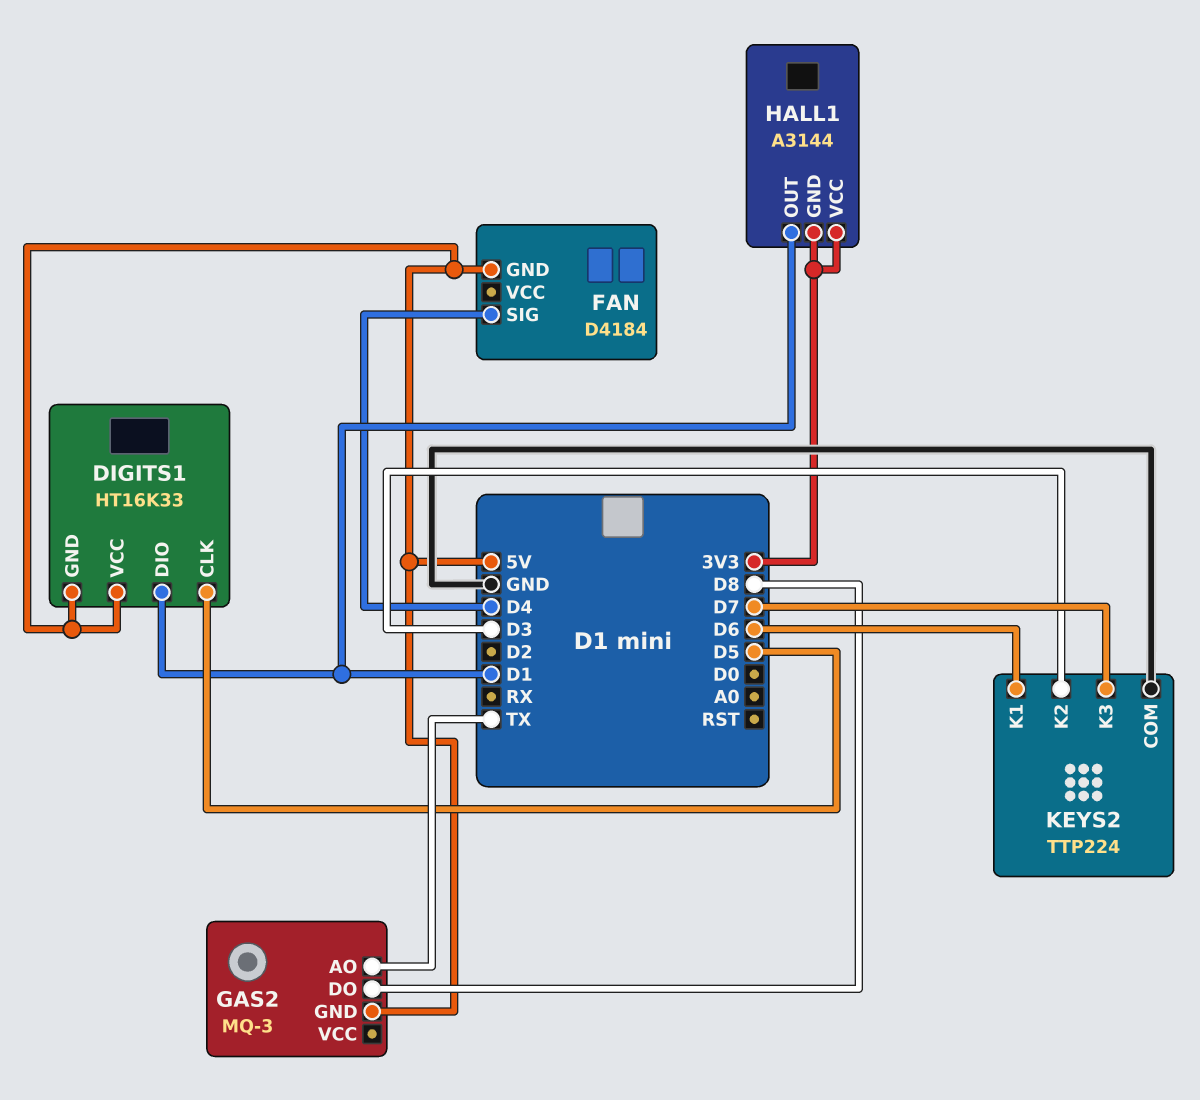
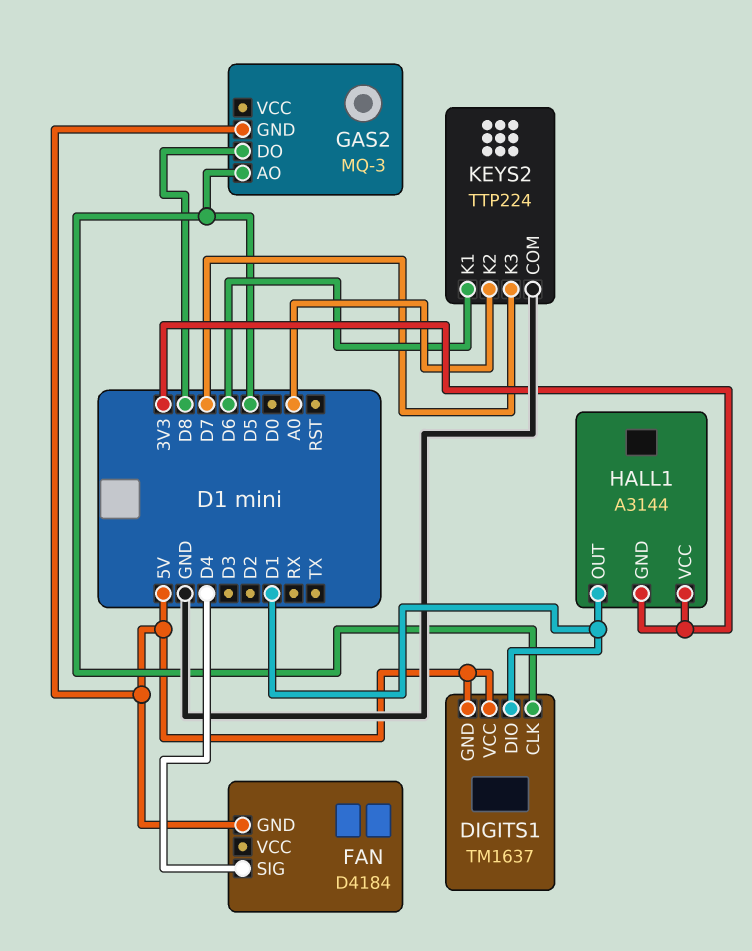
DIGITS1: HT16K33 -> TM1637
GAS2 pin AO: TX -> D5
KEYS2 pin K2: D3 -> A0

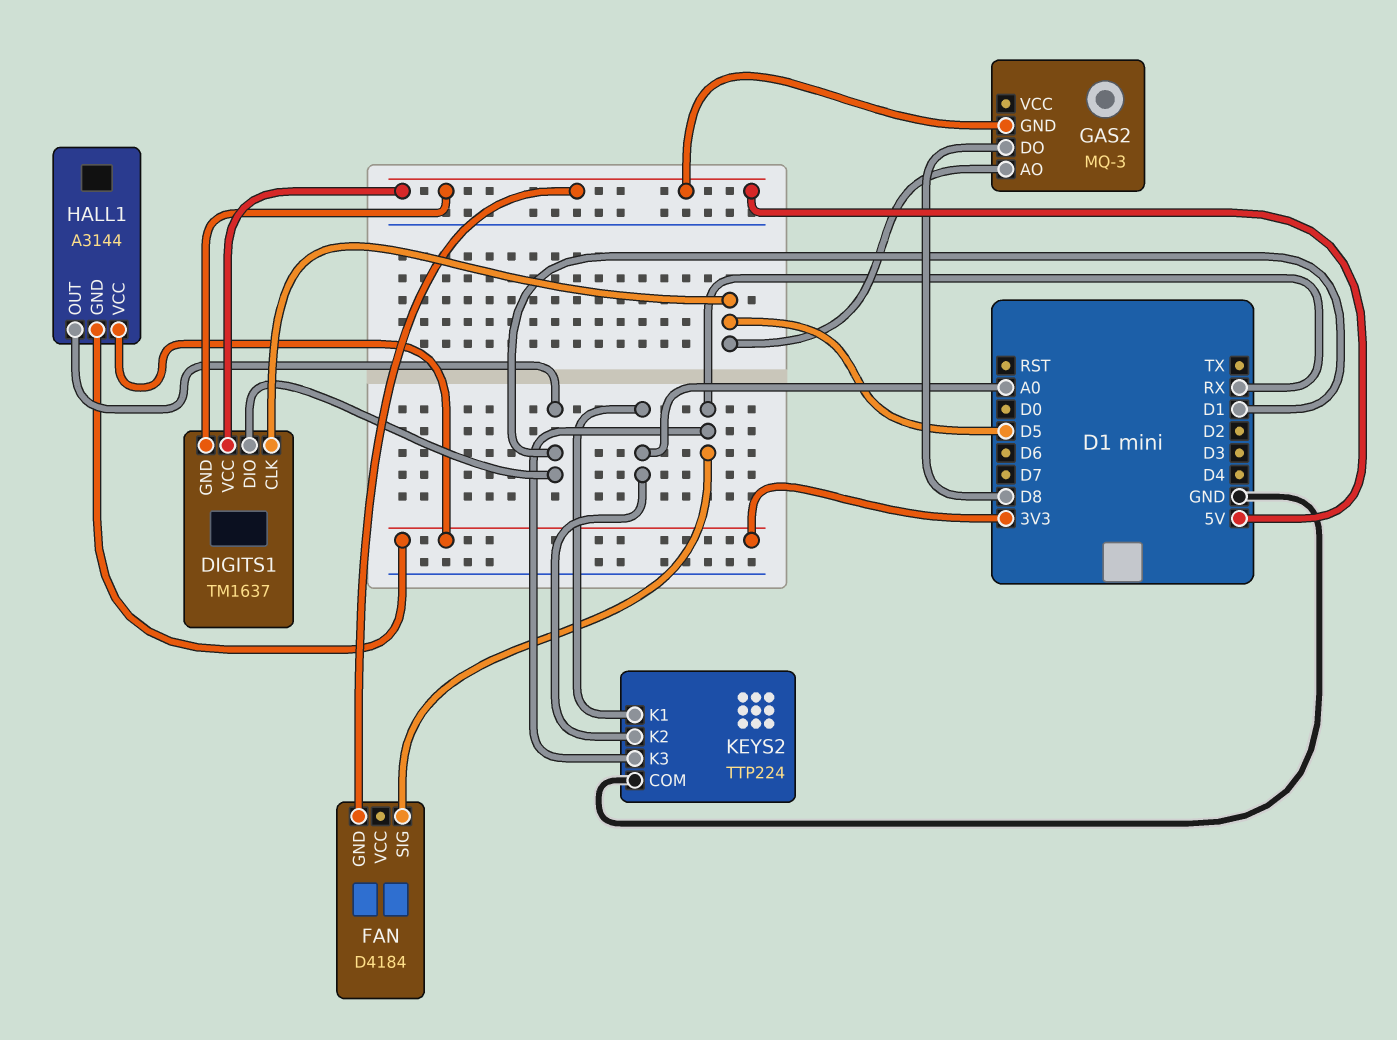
FAN pin SIG: D4 -> RX
KEYS2 pin K1: D6 -> A0
KEYS2 pin K3: D7 -> RX

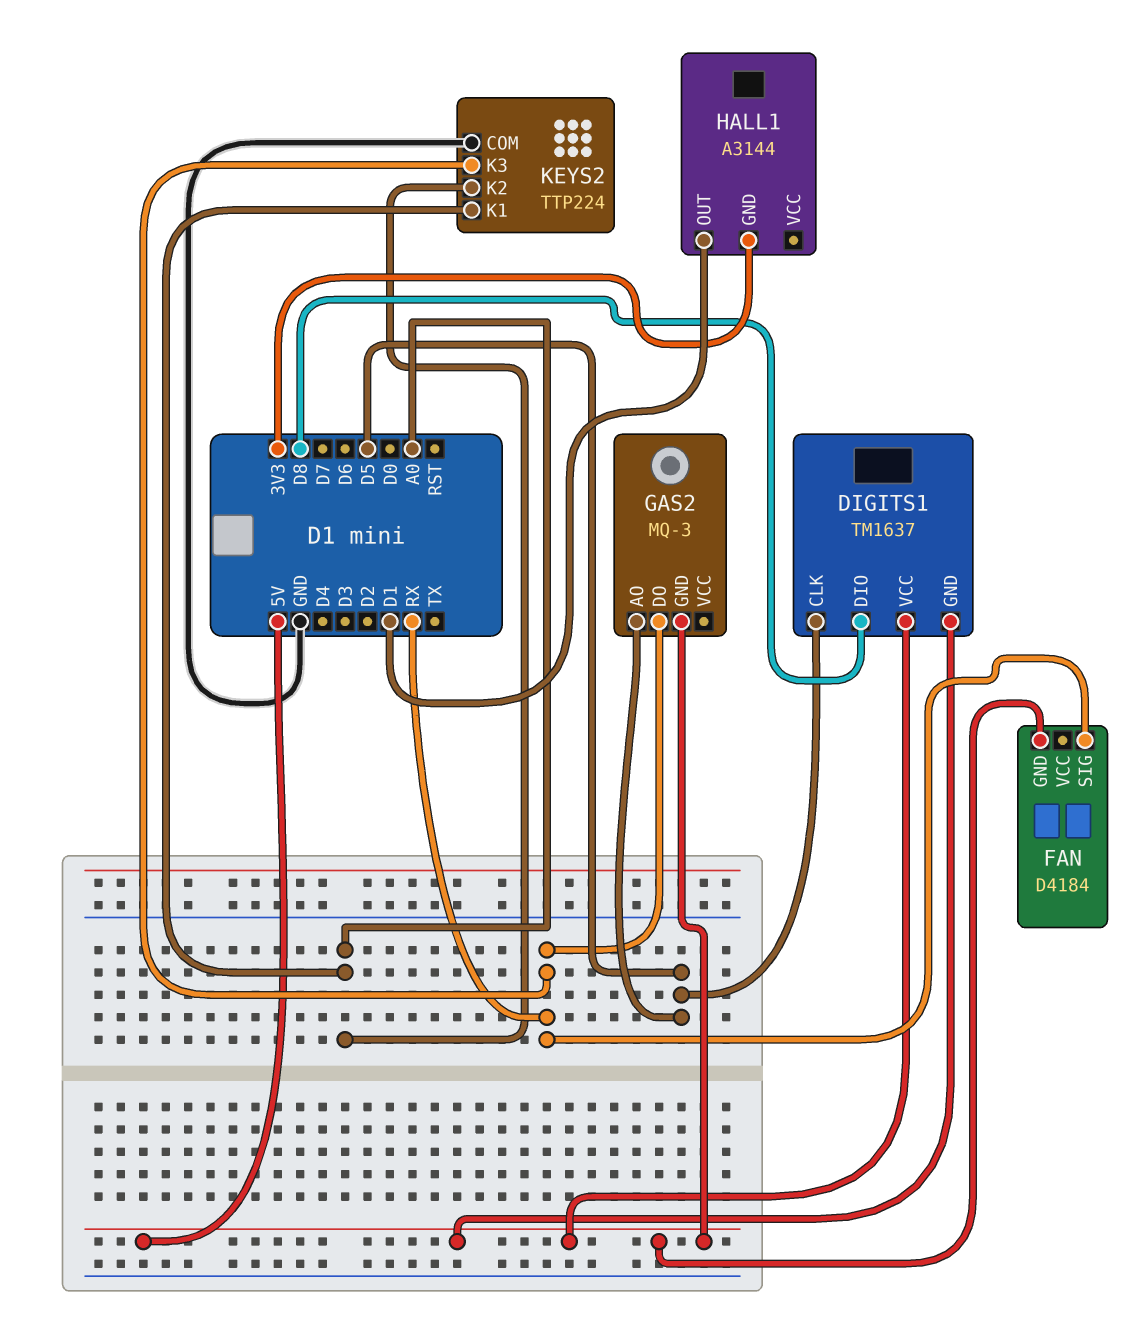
DIGITS1 pin DIO: D1 -> D8
GAS2 pin DO: D8 -> RX
HALL1 pin VCC: 3V3 -> none

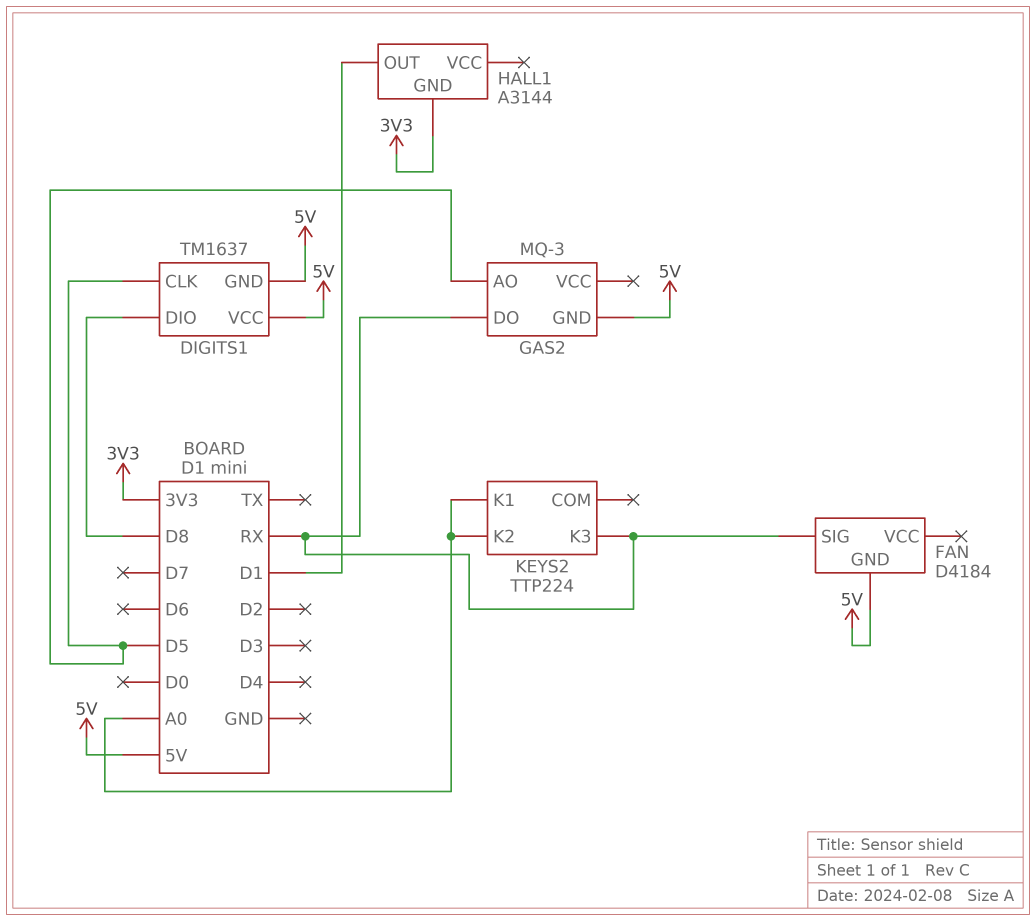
KEYS2 pin COM: GND -> none

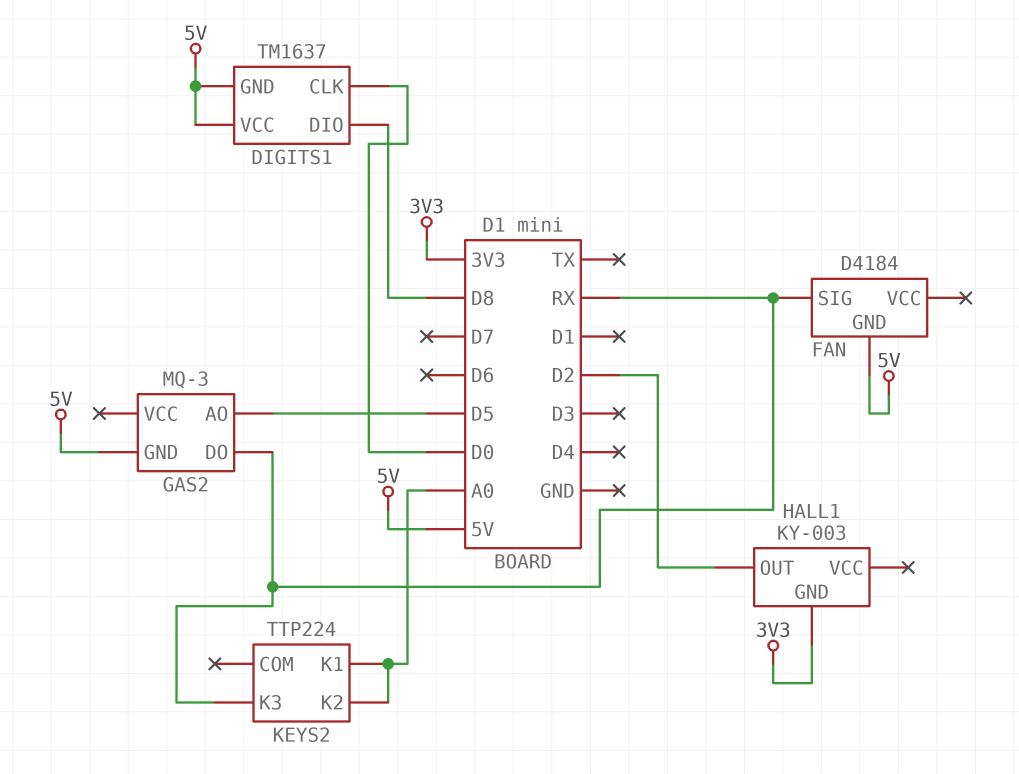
DIGITS1 pin CLK: D5 -> D0
HALL1: A3144 -> KY-003
HALL1 pin OUT: D1 -> D2

